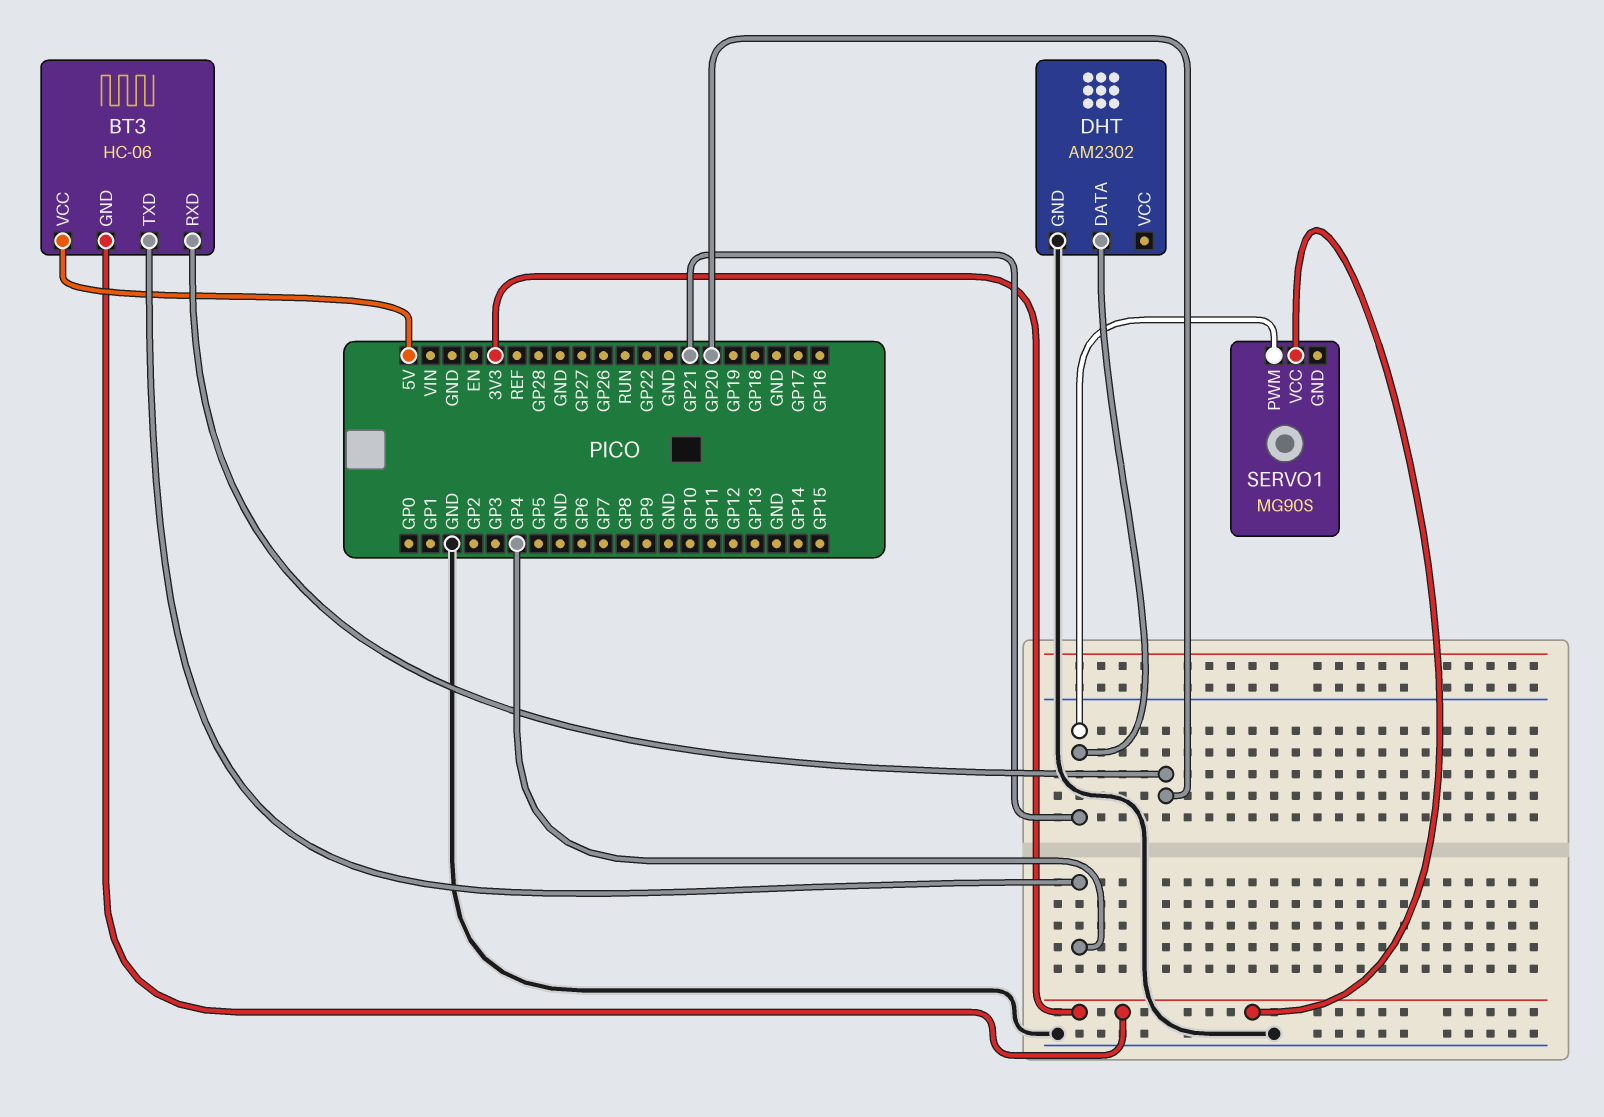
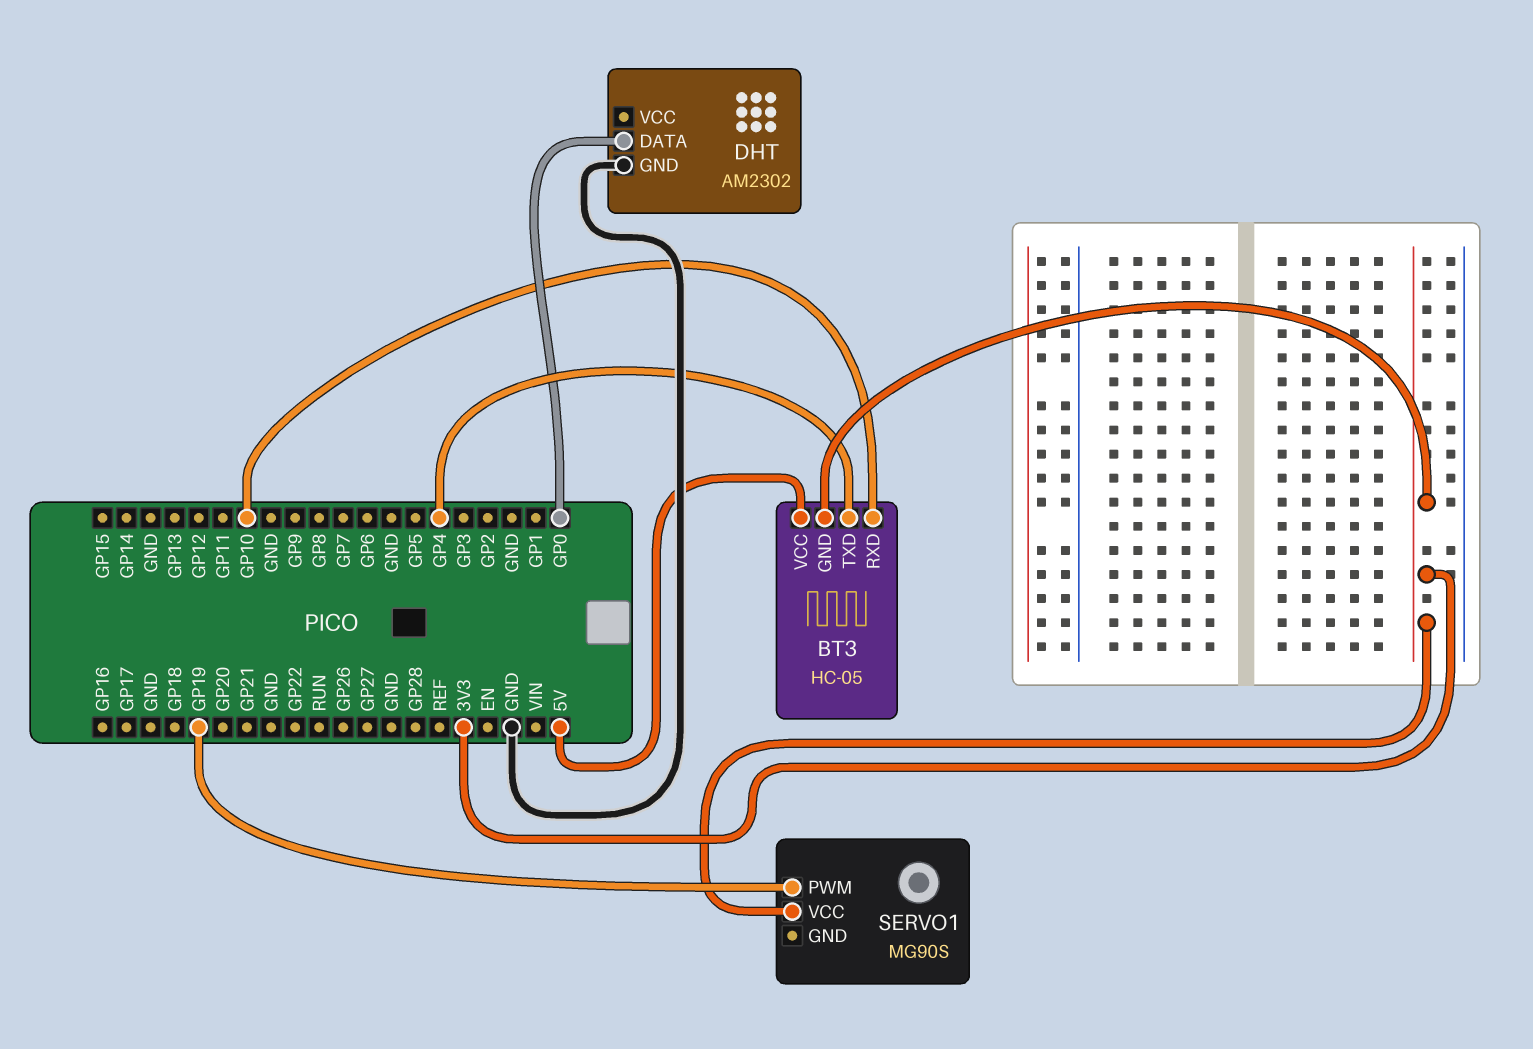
BT3: HC-06 -> HC-05
BT3 pin RXD: GP20 -> GP10
DHT pin DATA: GP21 -> GP0
SERVO1 pin PWM: GP21 -> GP19

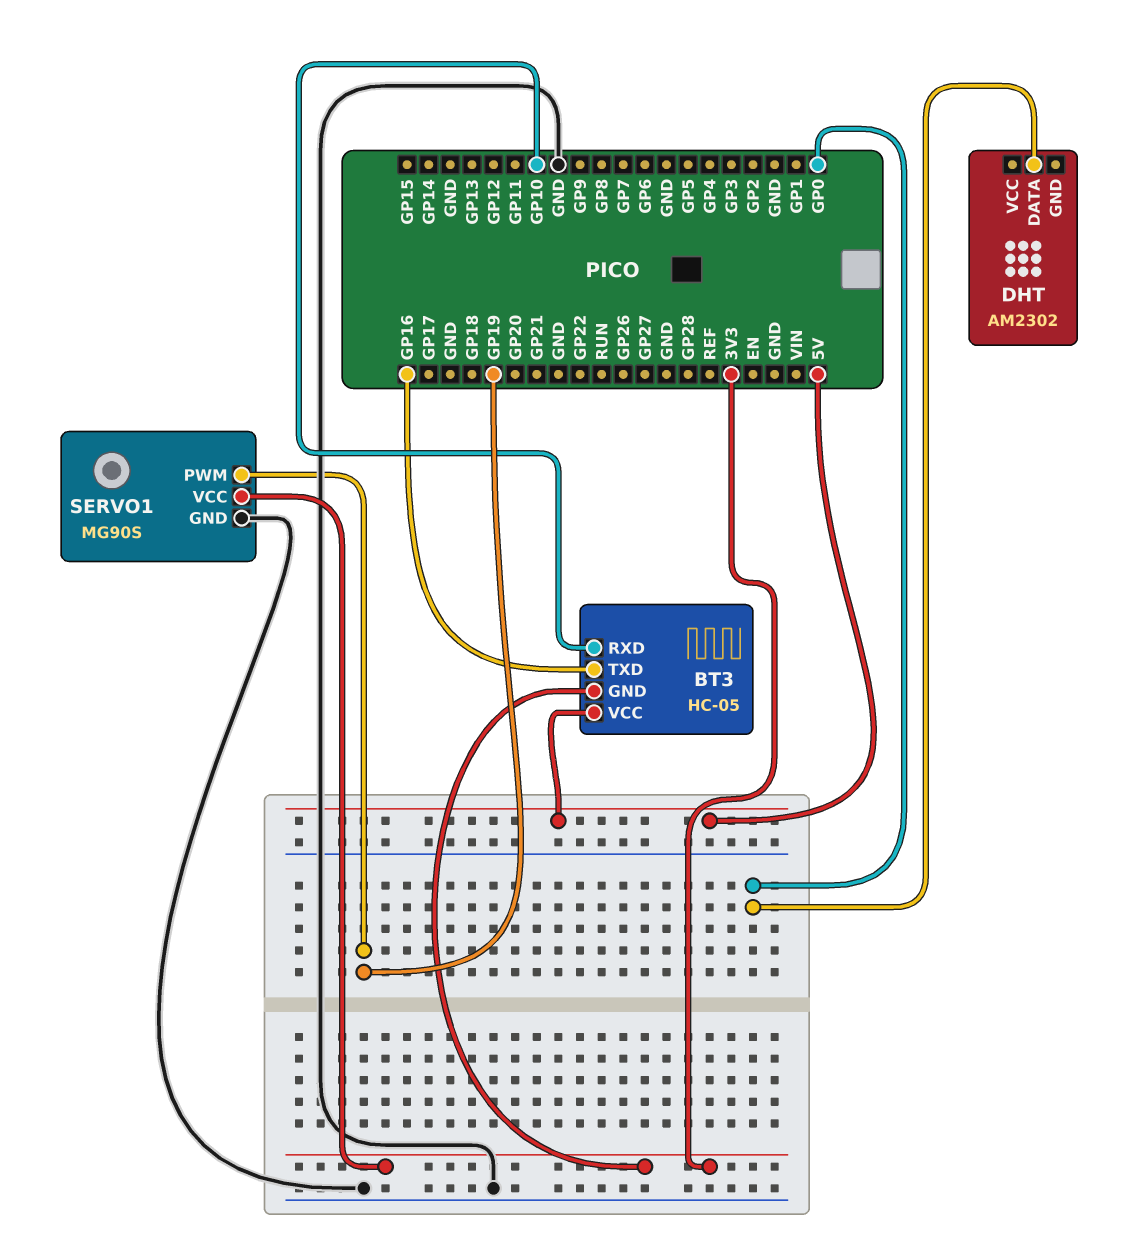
BT3 pin TXD: GP4 -> GP16
DHT pin GND: GND -> none
SERVO1 pin GND: none -> GND

